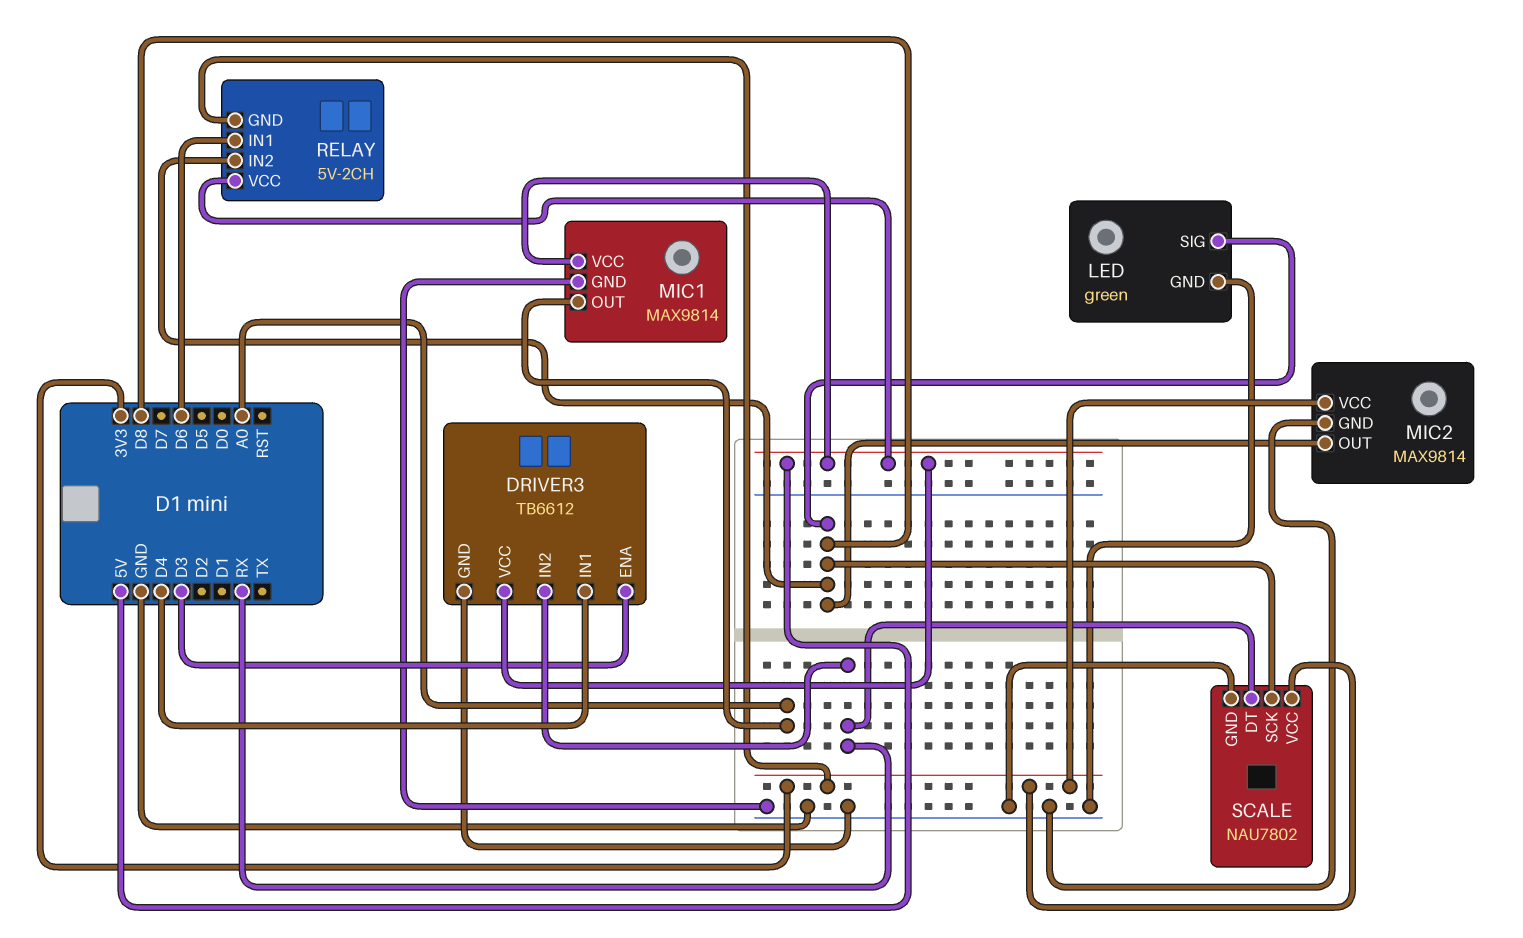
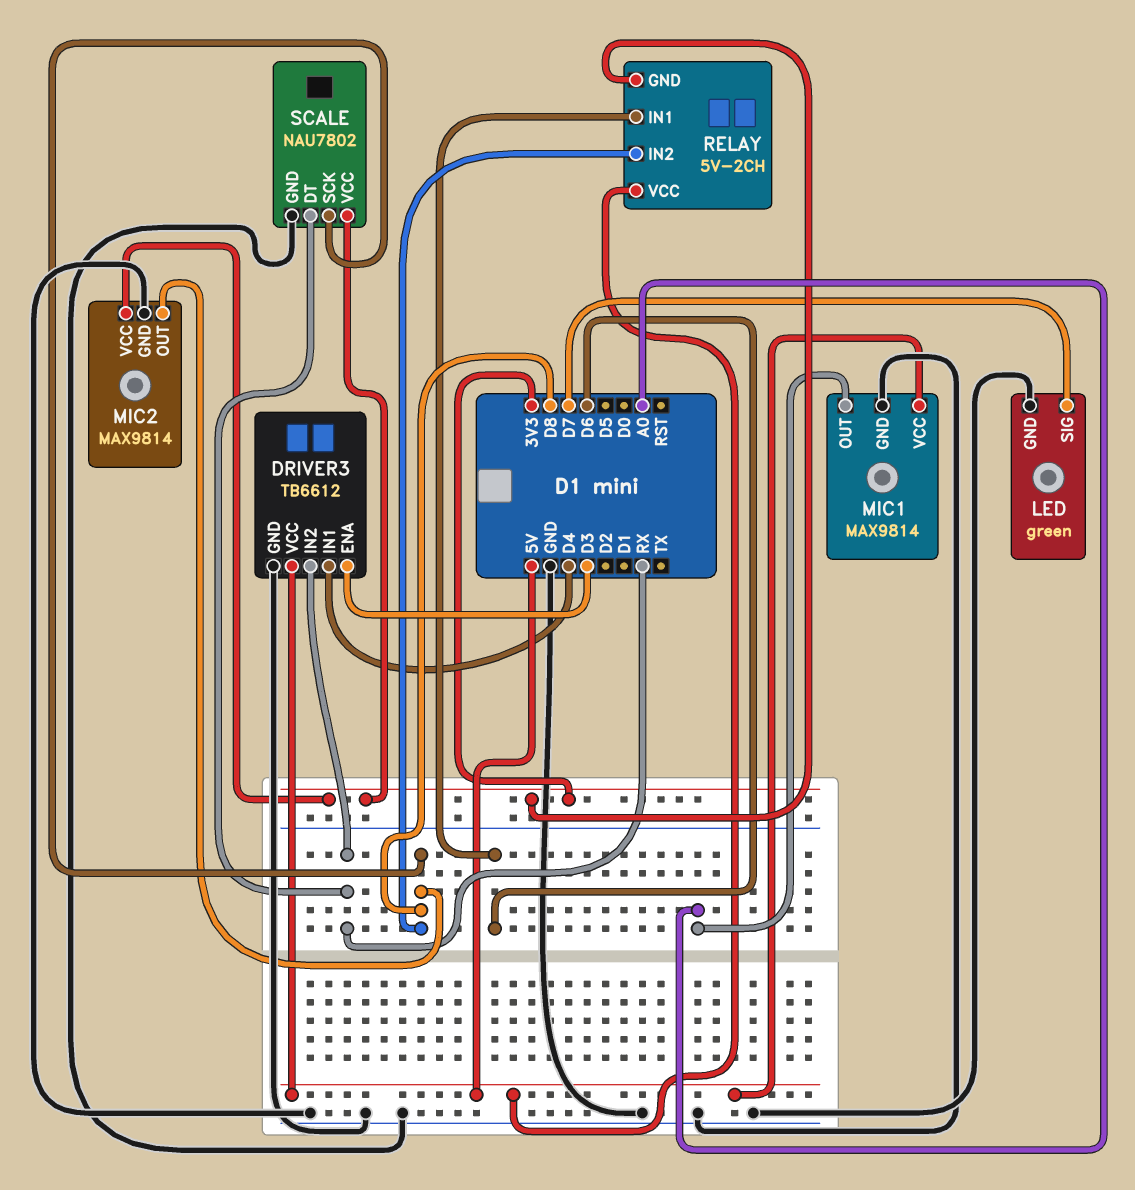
LED pin SIG: D8 -> D7

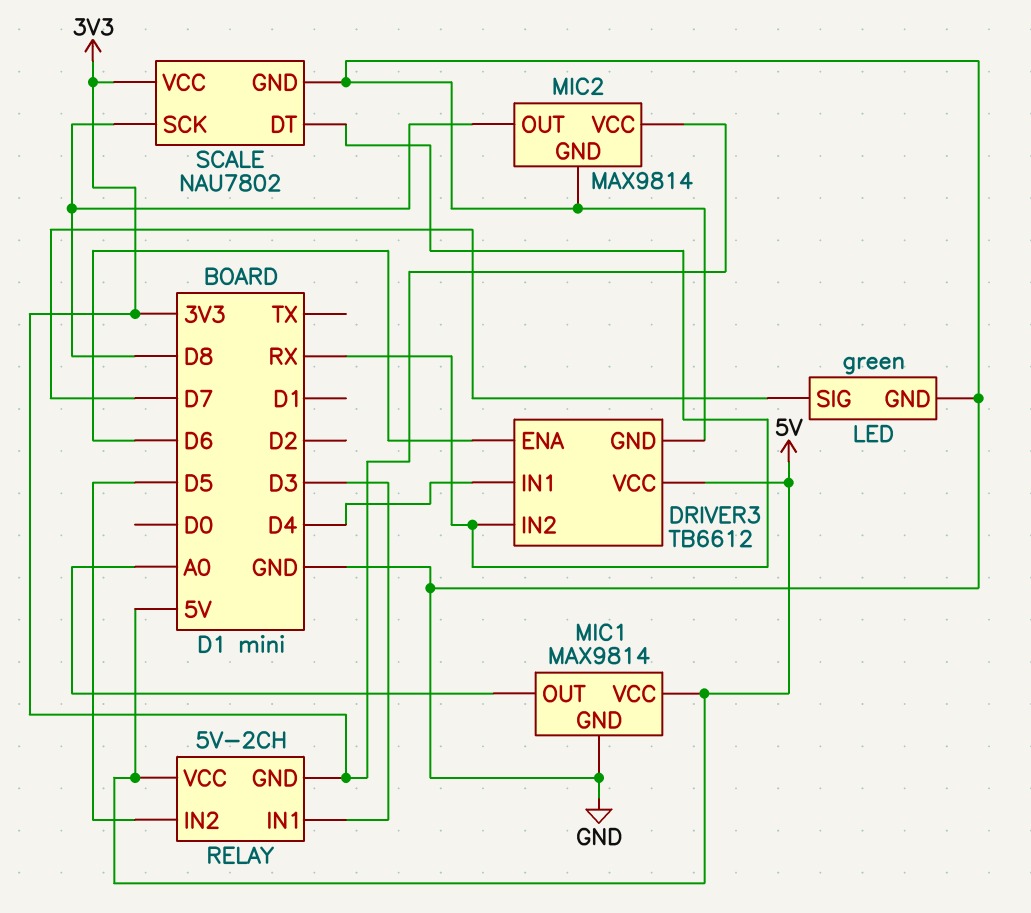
DRIVER3 pin ENA: D3 -> D6
RELAY pin IN1: D6 -> D3
RELAY pin IN2: D8 -> D5

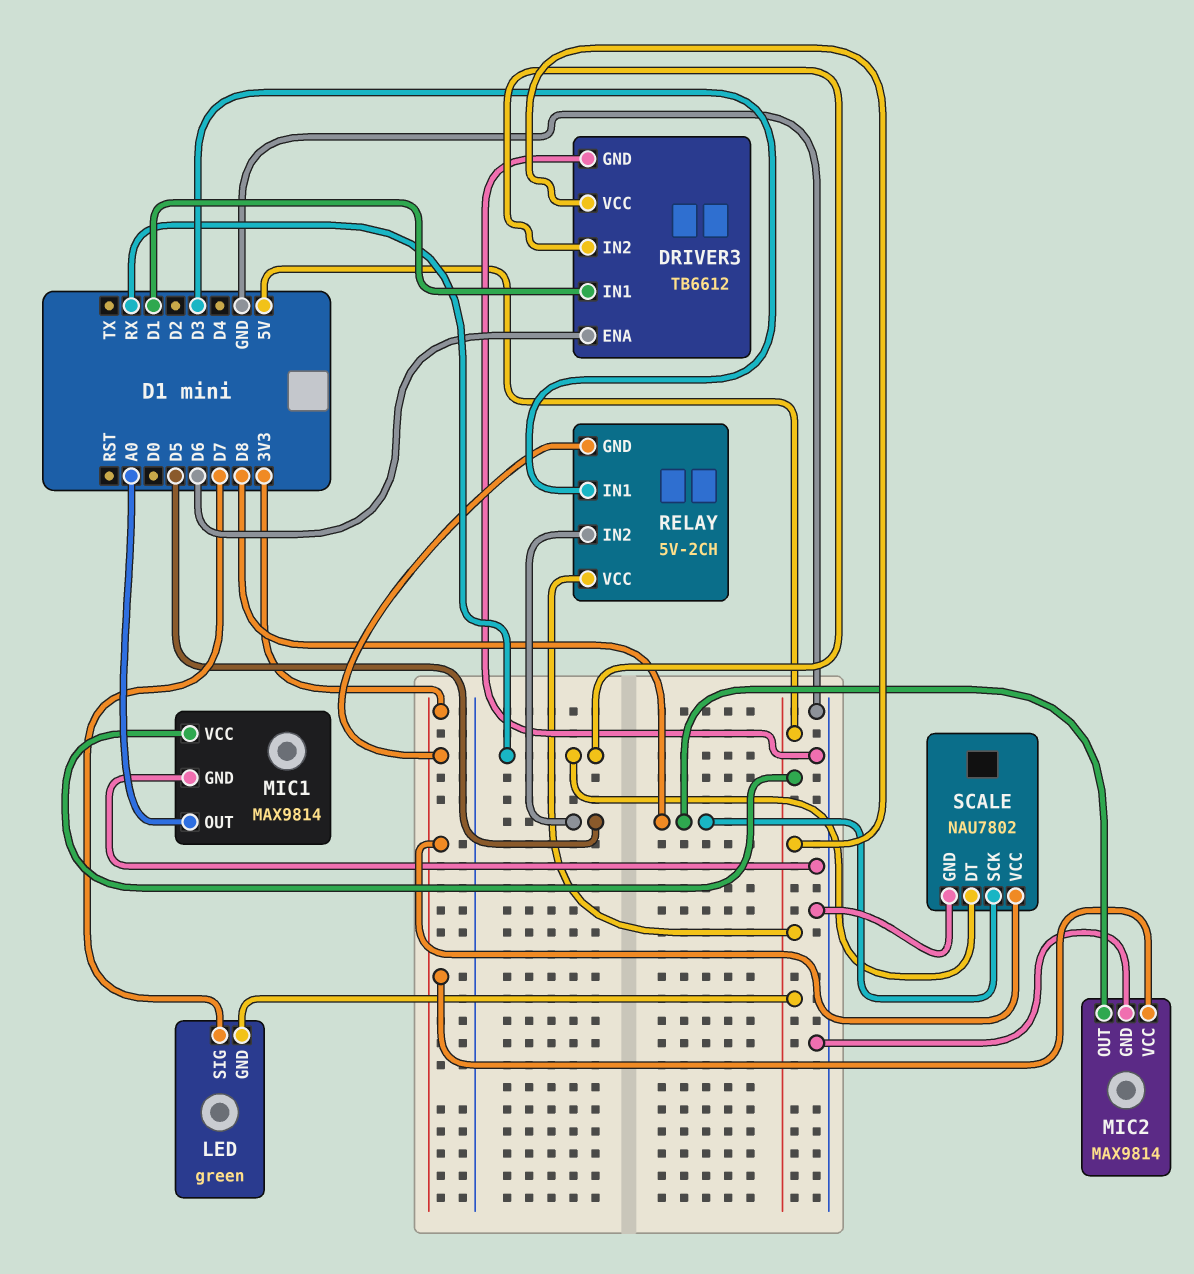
DRIVER3 pin IN1: D4 -> D1
LED pin GND: GND -> 5V

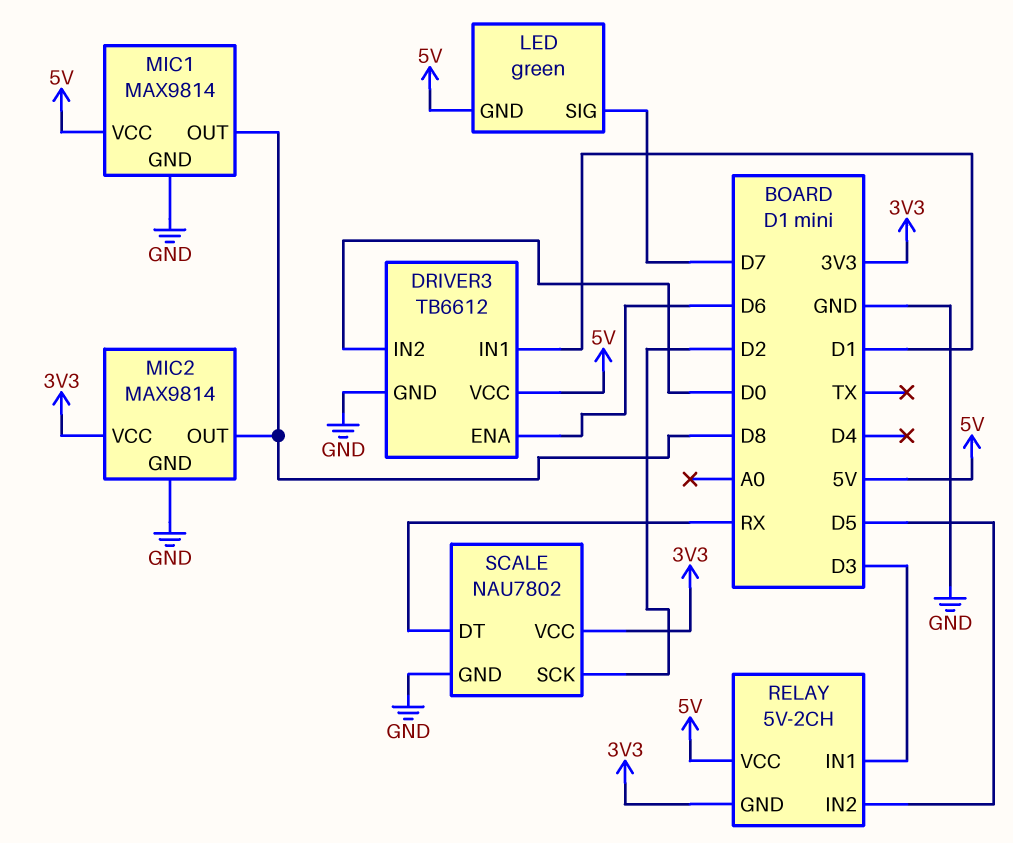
DRIVER3 pin IN2: RX -> D0
MIC1 pin OUT: A0 -> D8
SCALE pin SCK: D8 -> D2

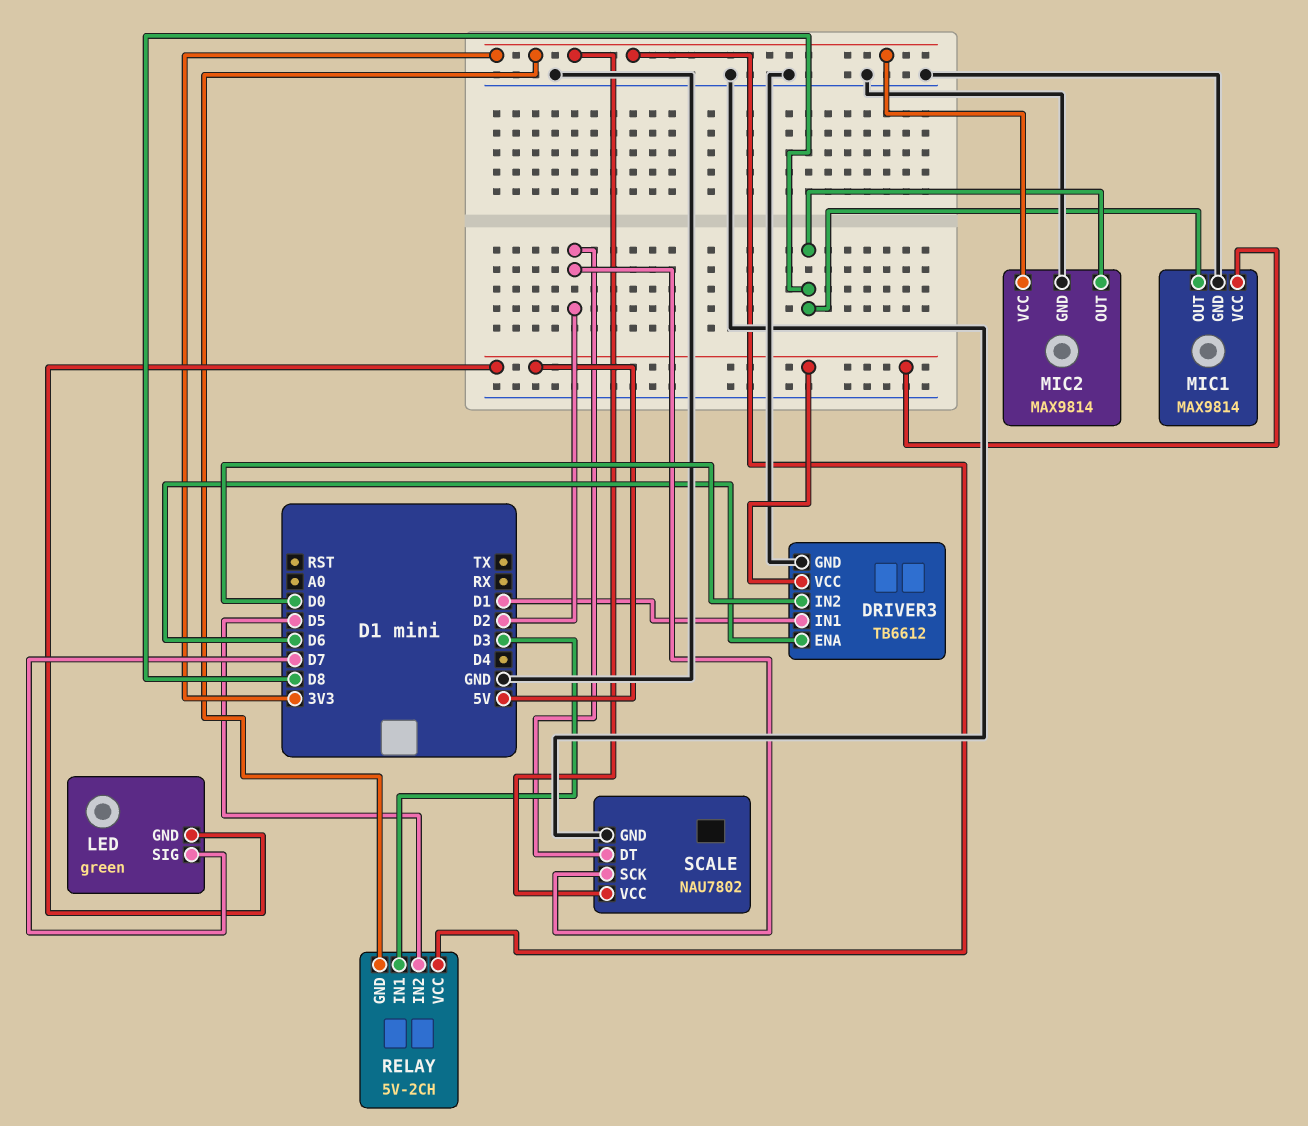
RELAY pin VCC: 5V -> 3V3
SCALE pin DT: RX -> D2

